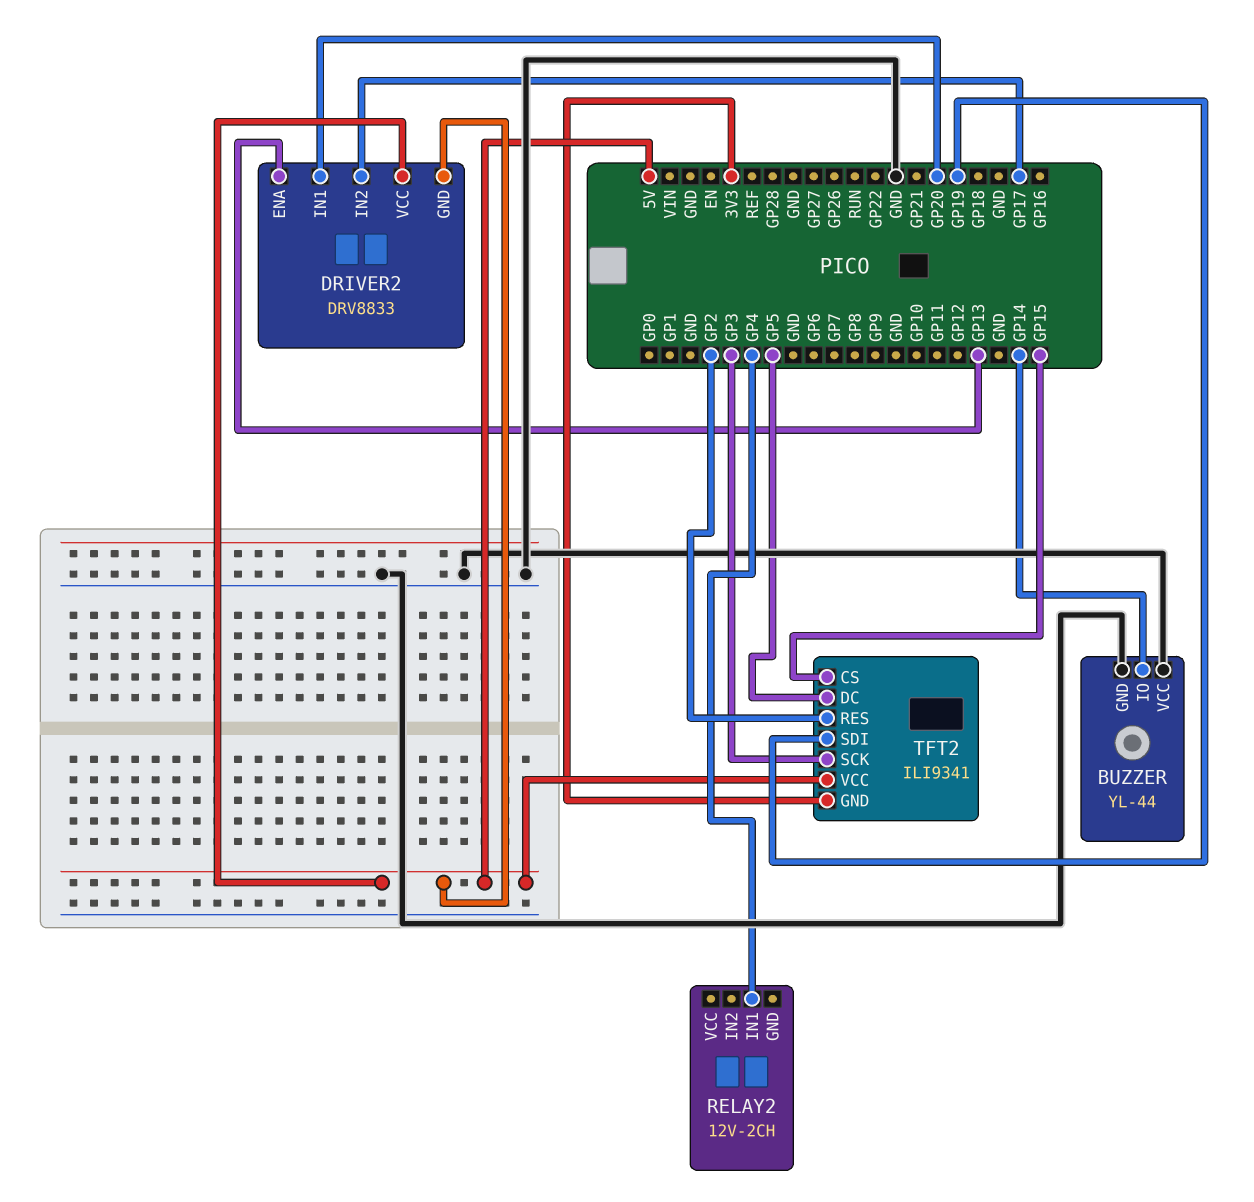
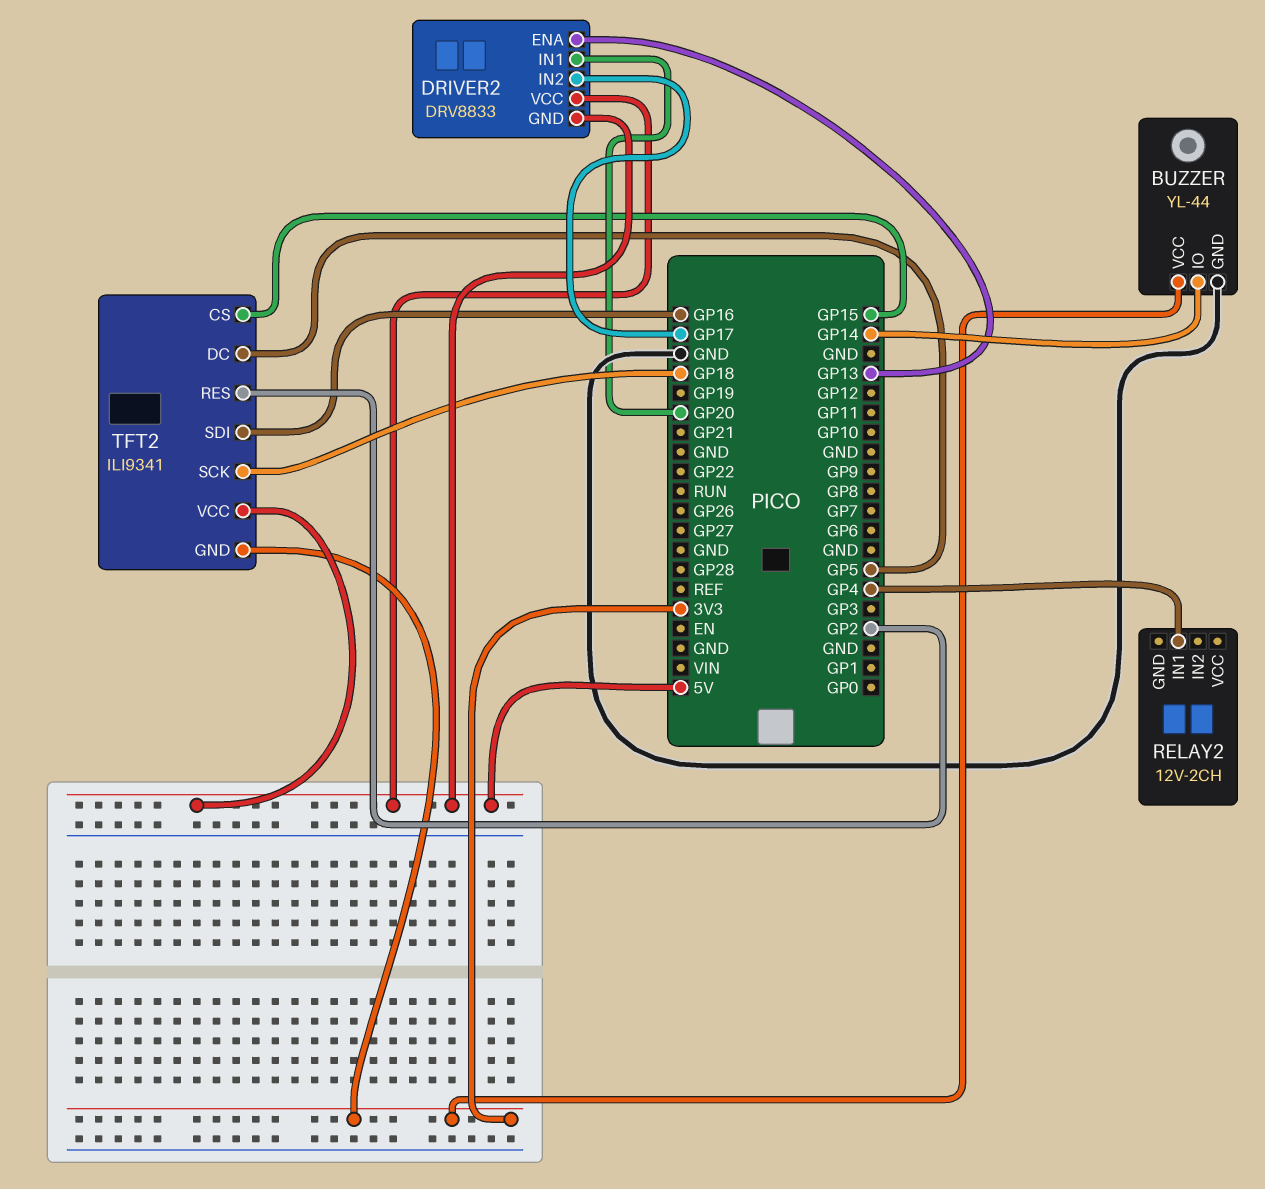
BUZZER pin VCC: GND -> 3V3
TFT2 pin SCK: GP3 -> GP18
TFT2 pin SDI: GP19 -> GP16

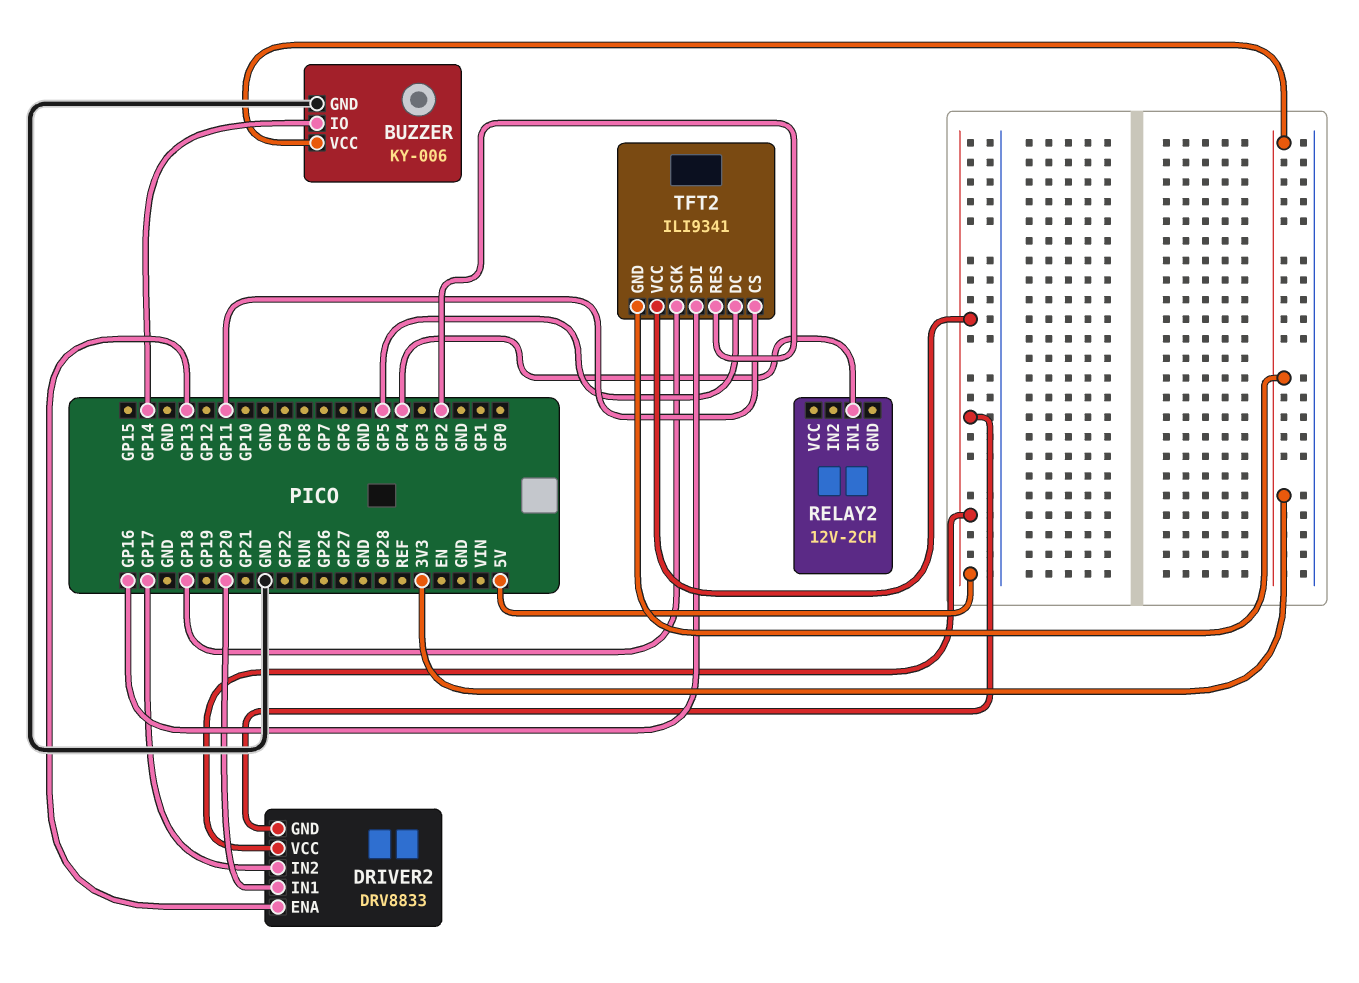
BUZZER: YL-44 -> KY-006
TFT2 pin CS: GP15 -> GP11

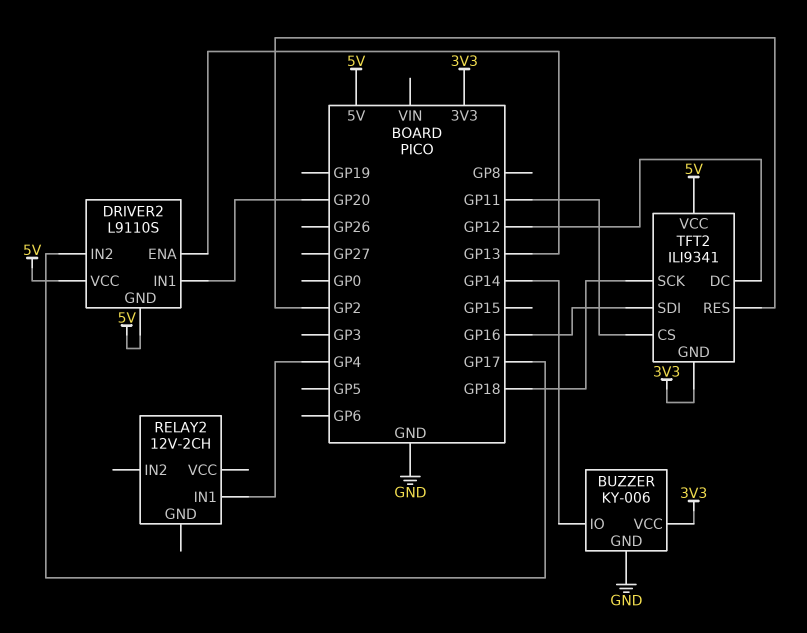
DRIVER2: DRV8833 -> L9110S
TFT2 pin DC: GP5 -> GP12

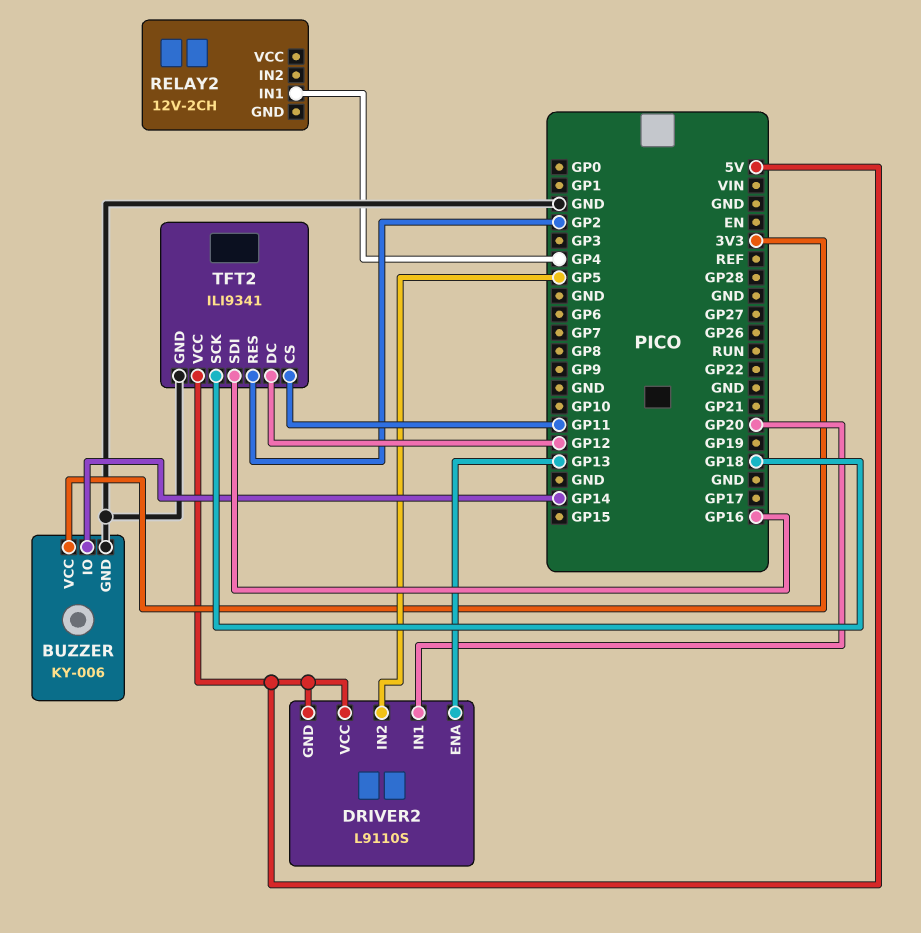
DRIVER2 pin IN2: GP17 -> GP5
TFT2 pin GND: 3V3 -> GND

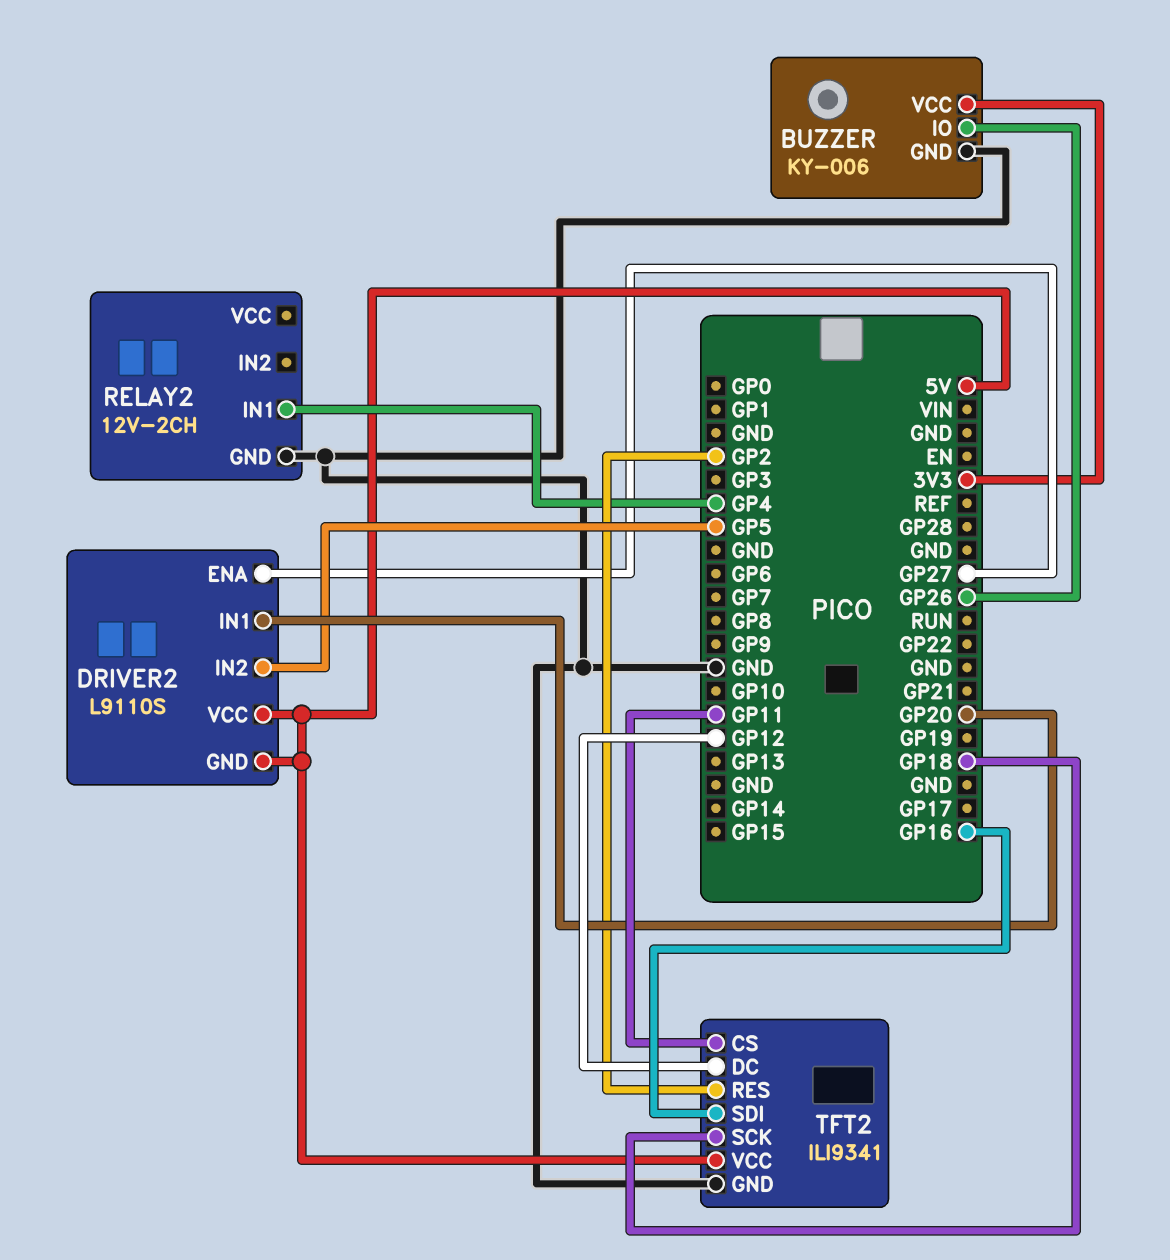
BUZZER pin IO: GP14 -> GP26
DRIVER2 pin ENA: GP13 -> GP27
RELAY2 pin GND: none -> GND

